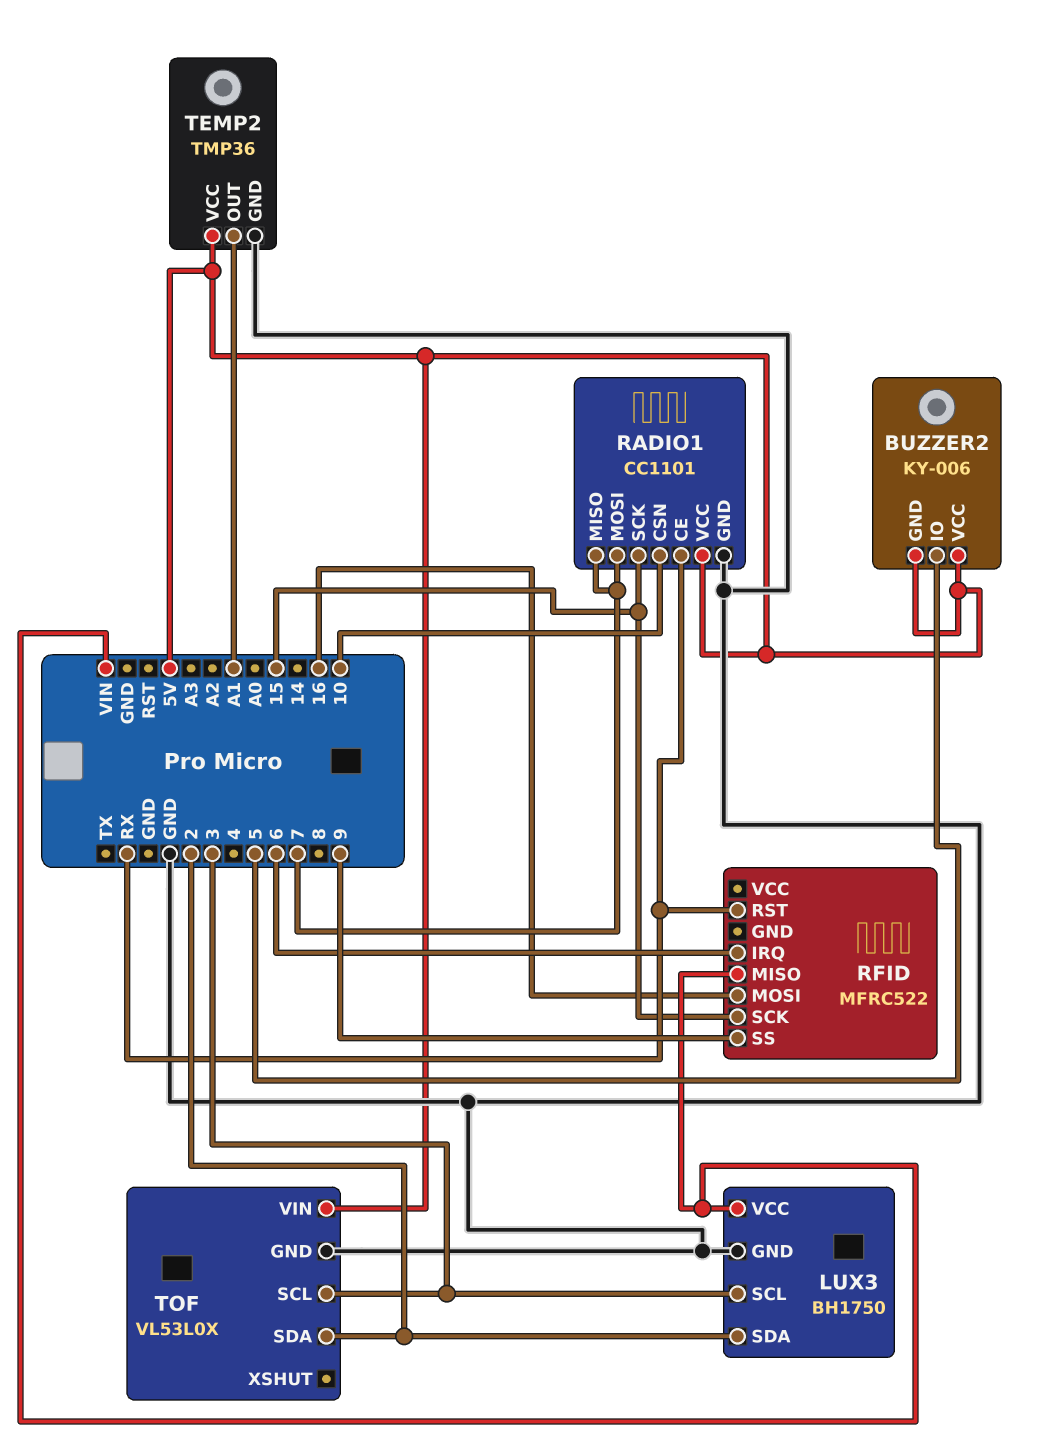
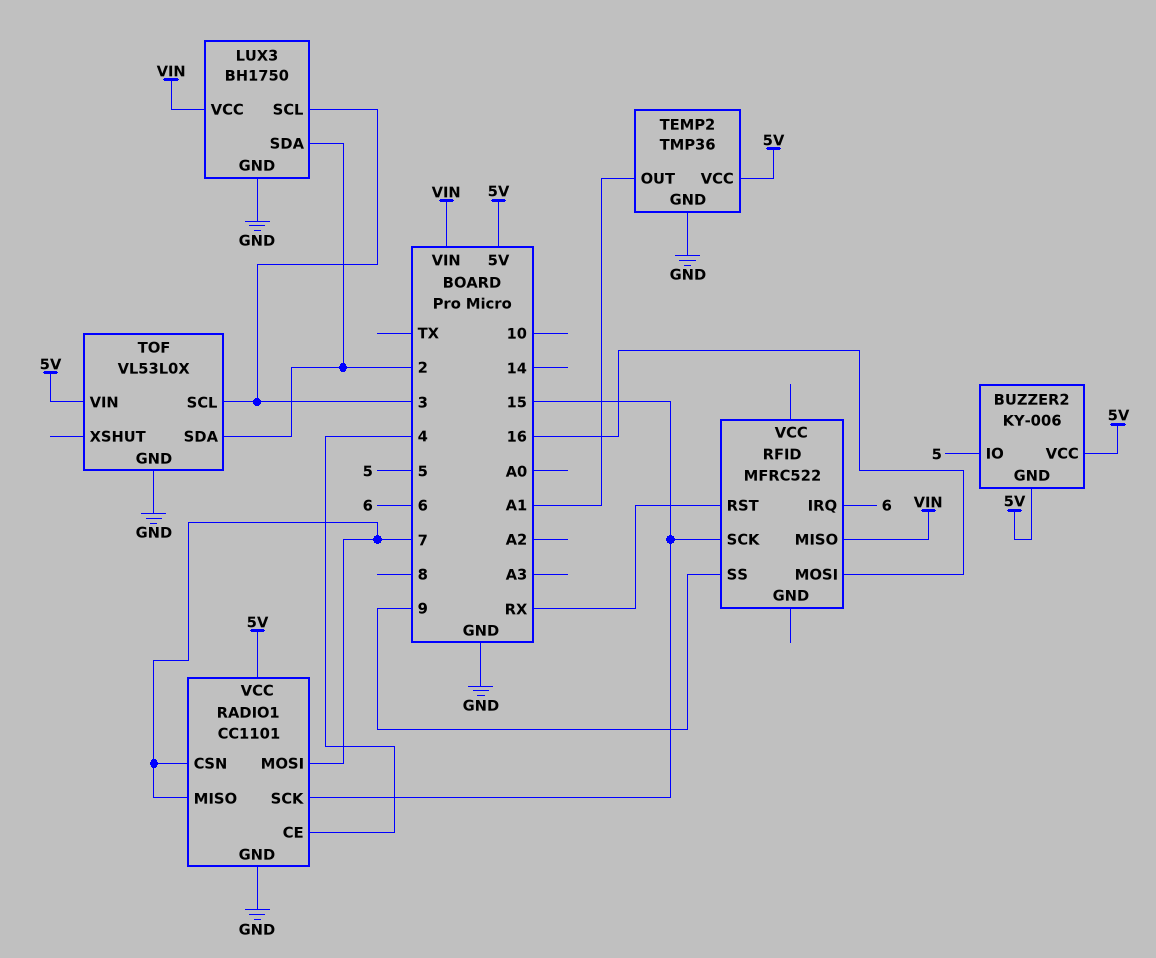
RADIO1 pin CE: RX -> 4
RADIO1 pin CSN: 10 -> 7

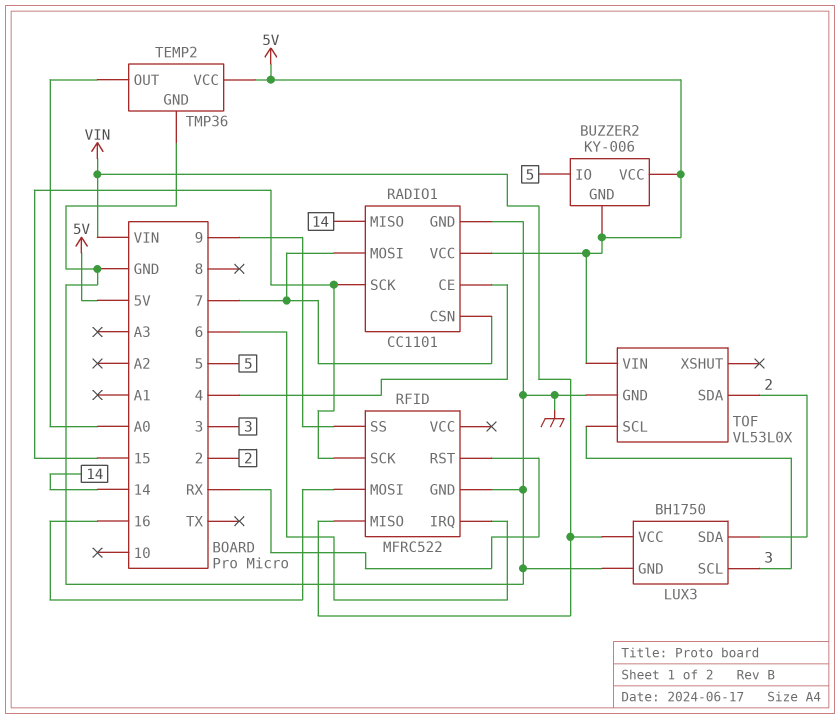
RADIO1 pin MISO: 7 -> 14
RFID pin GND: none -> GND
TEMP2 pin OUT: A1 -> A0

